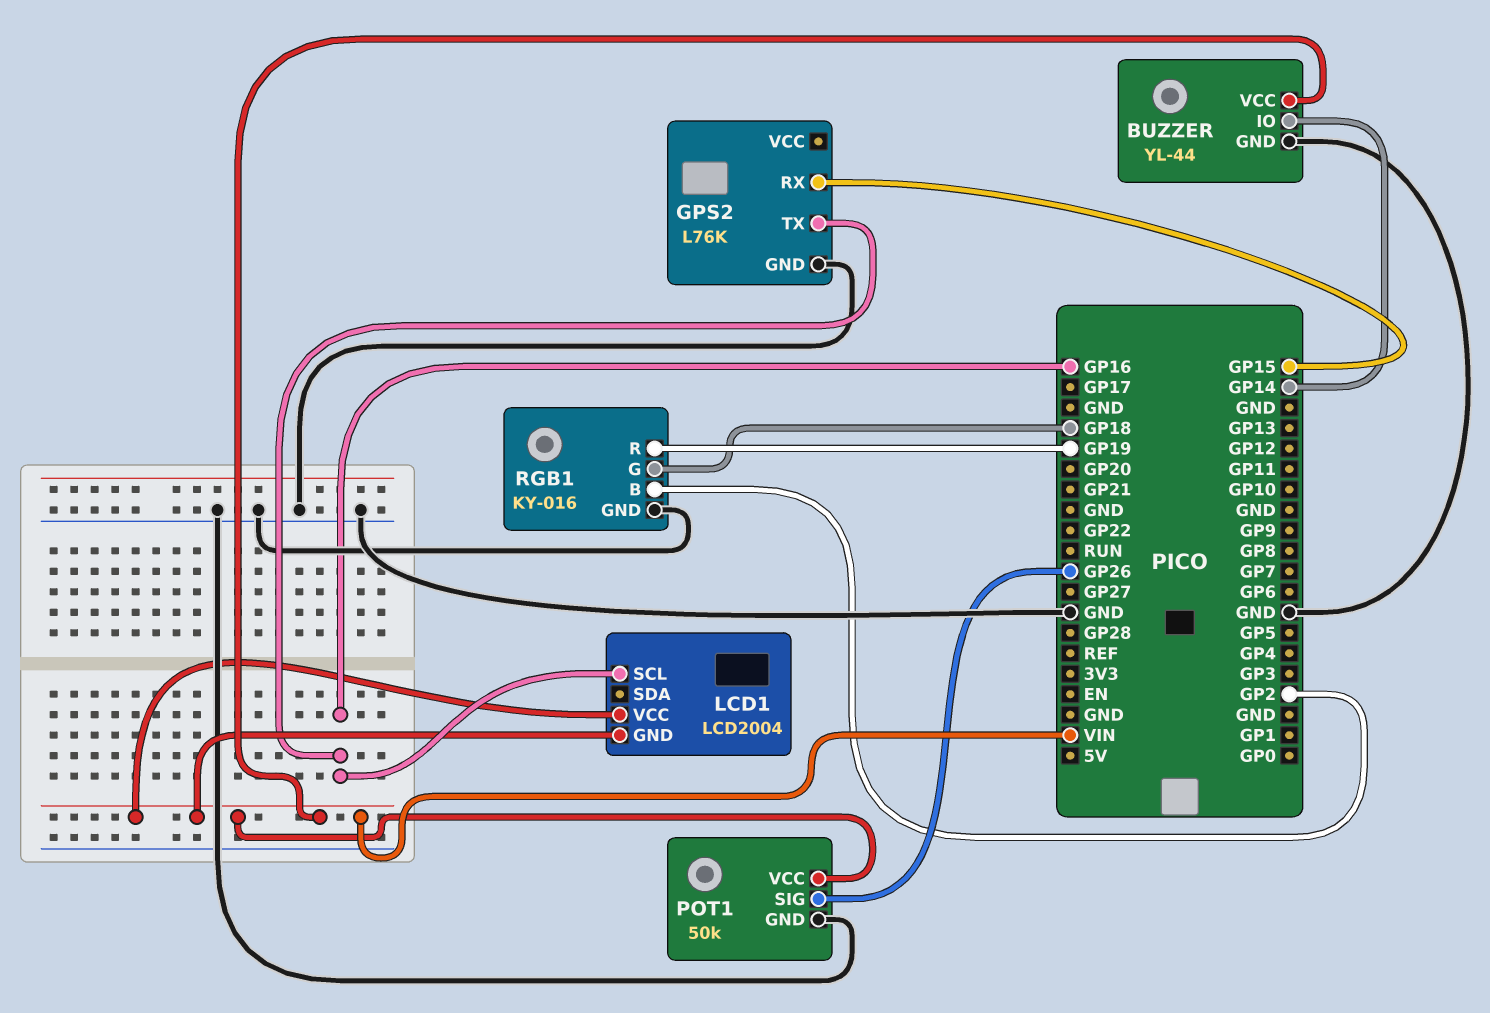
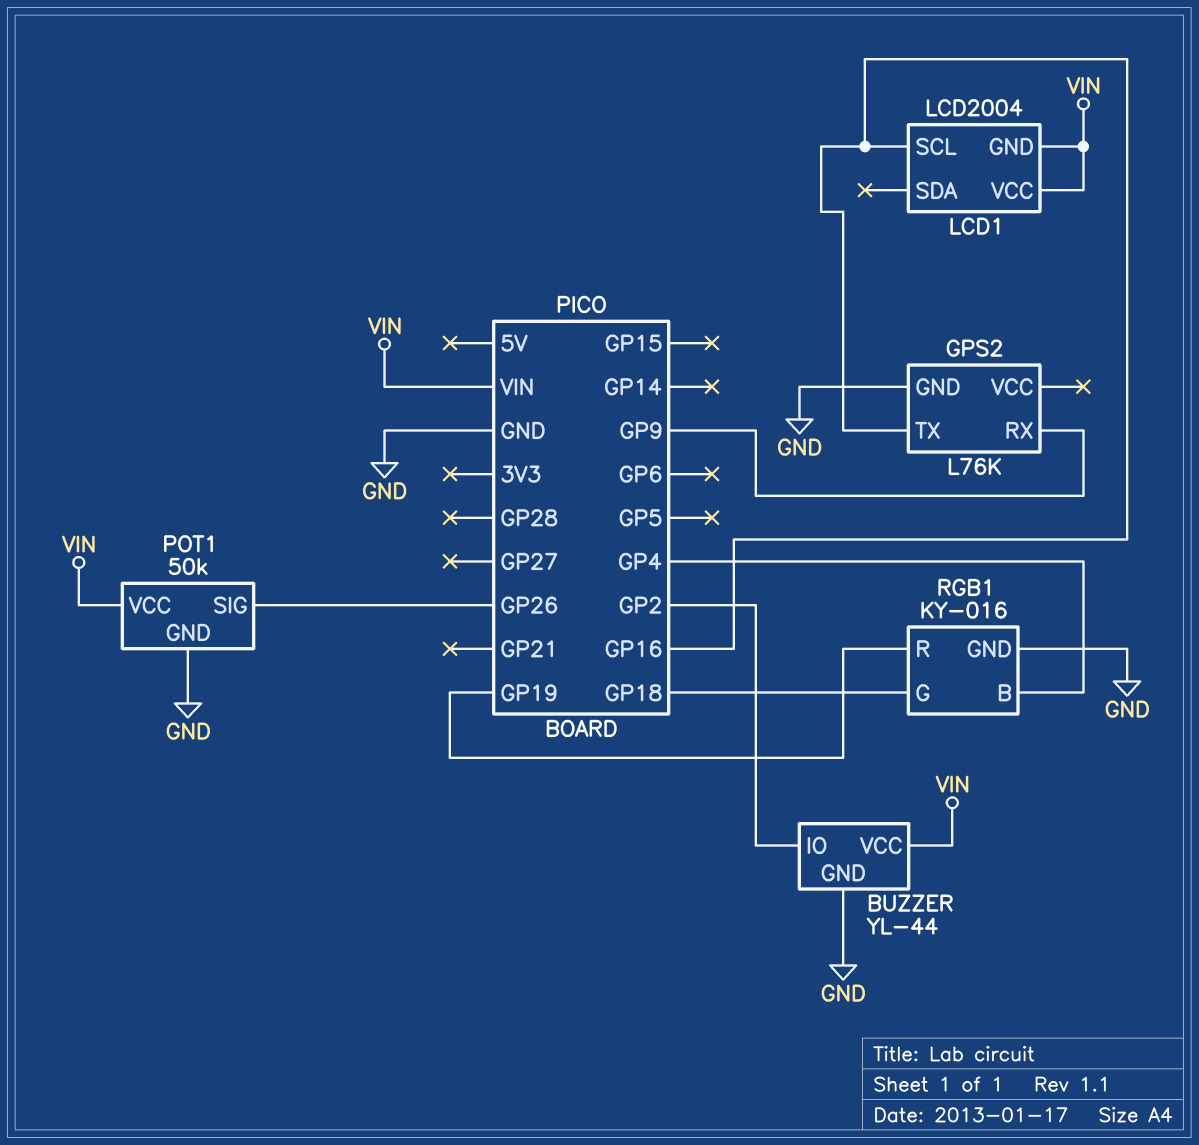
BUZZER pin IO: GP14 -> GP2
GPS2 pin RX: GP15 -> GP9
RGB1 pin B: GP2 -> GP4

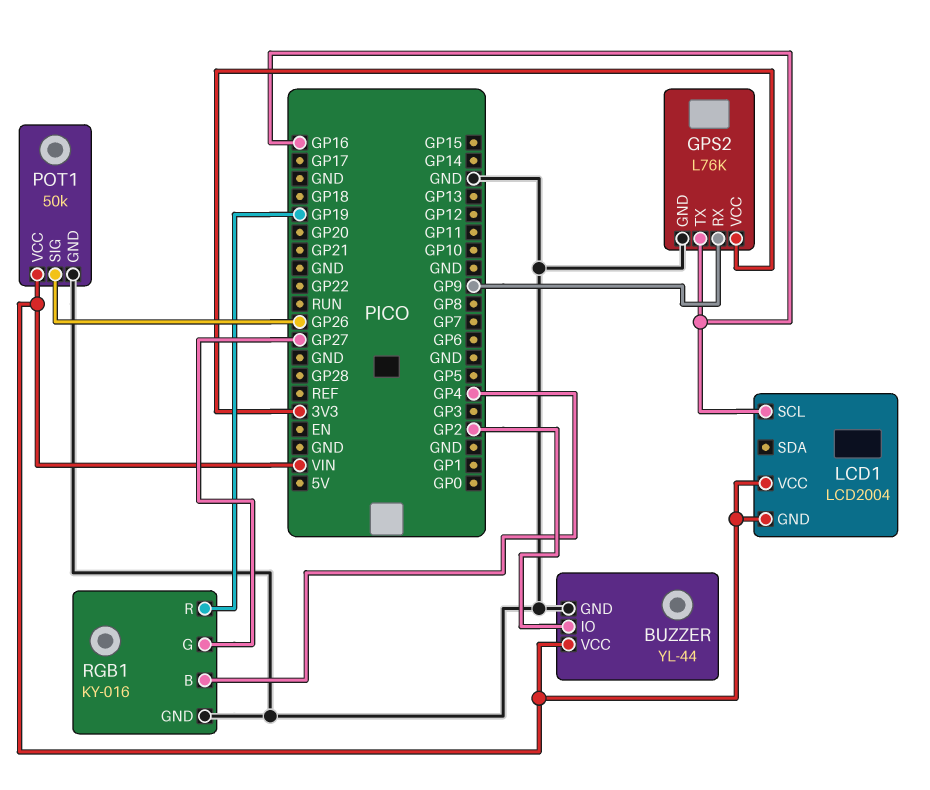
GPS2 pin VCC: none -> 3V3
RGB1 pin G: GP18 -> GP27

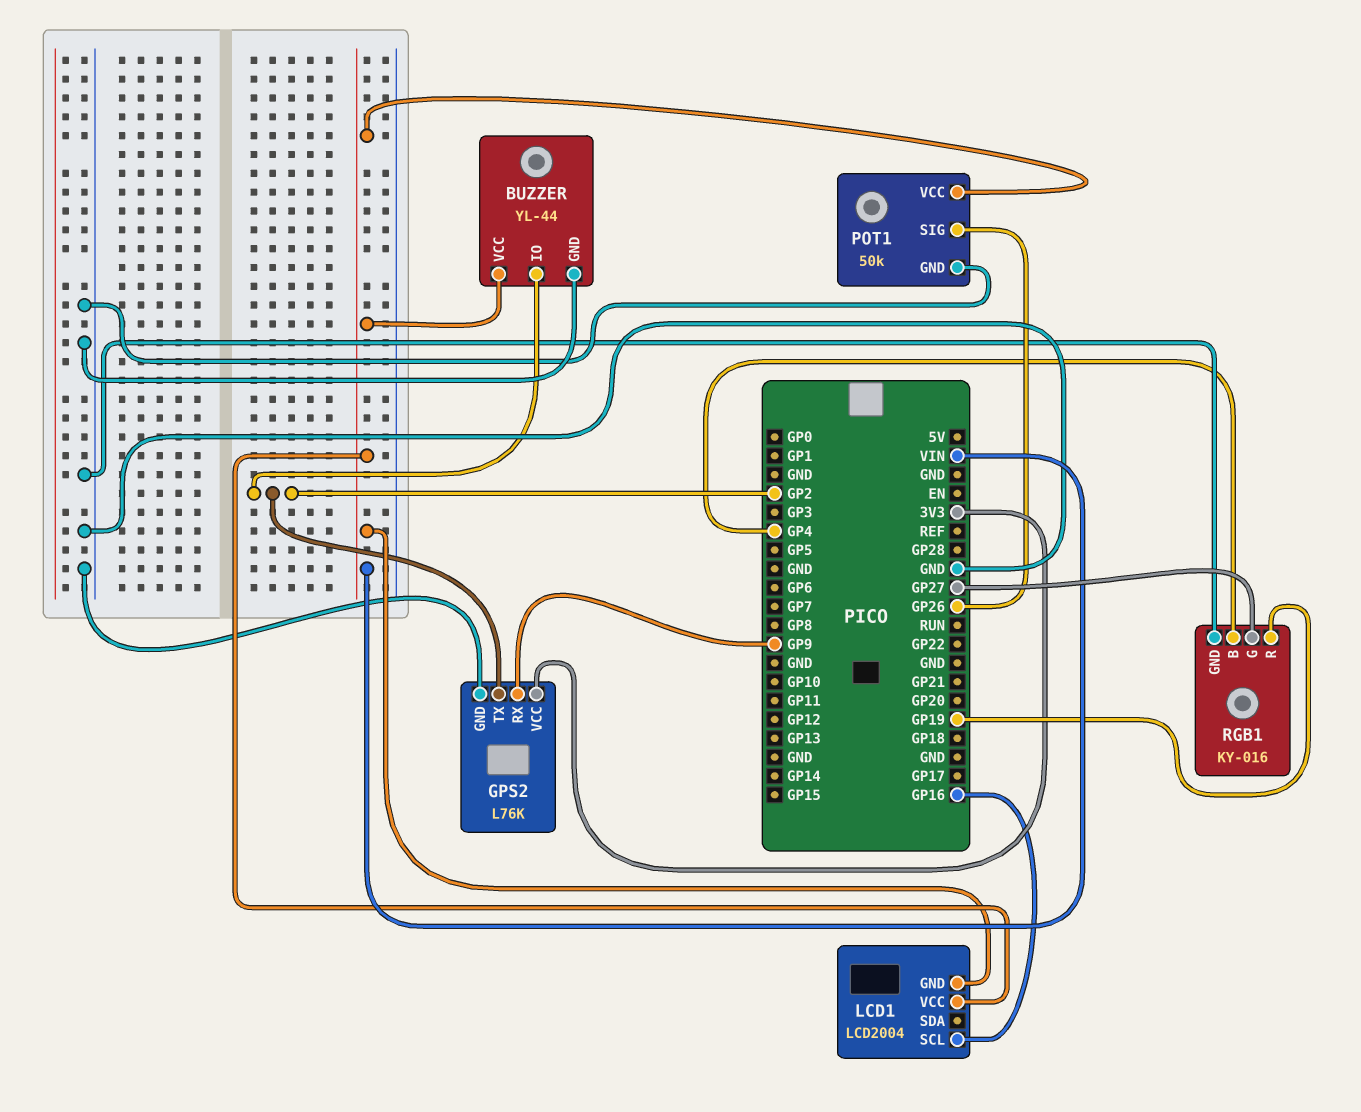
GPS2 pin TX: GP16 -> GP2

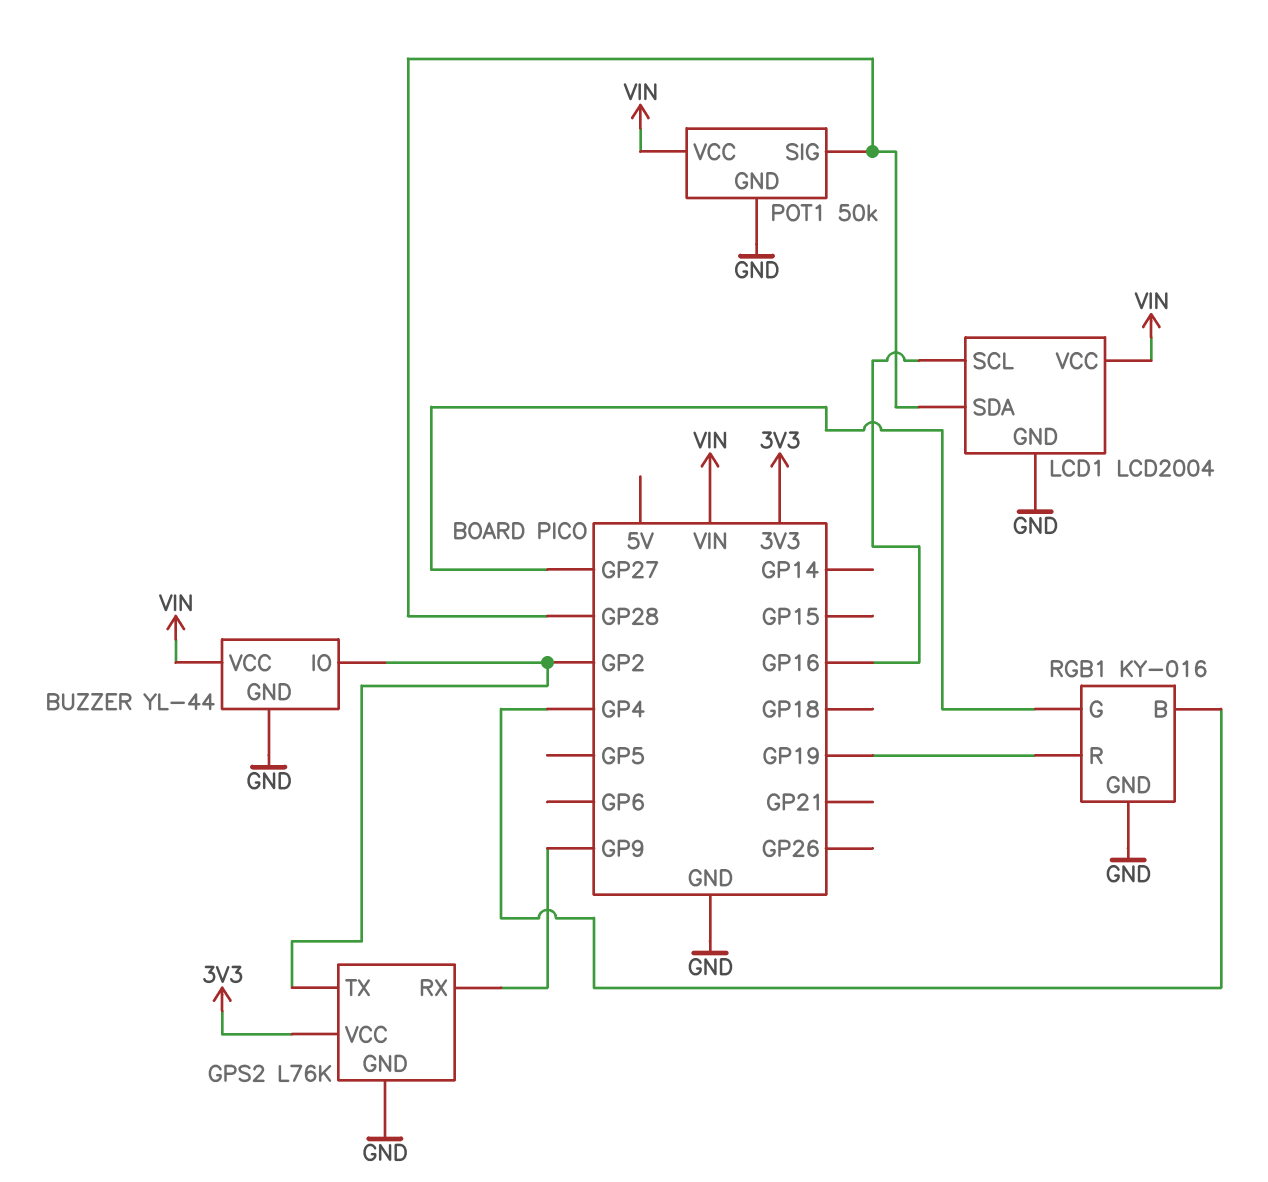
LCD1 pin GND: VIN -> GND
LCD1 pin SDA: none -> GP28
POT1 pin SIG: GP26 -> GP28

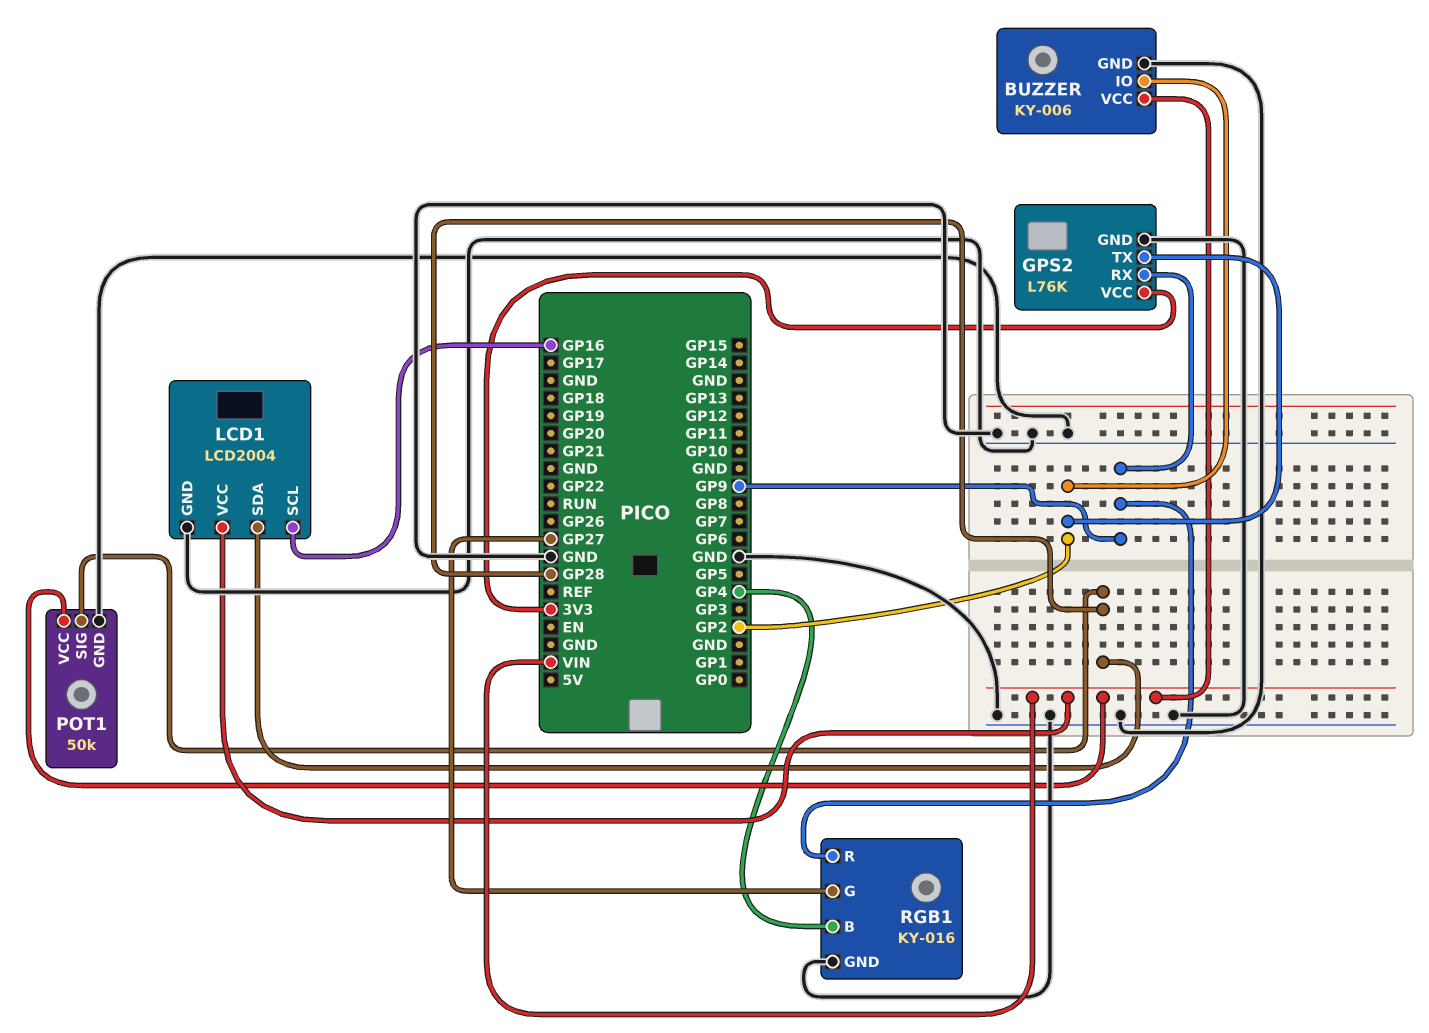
BUZZER: YL-44 -> KY-006
RGB1 pin R: GP19 -> GP9

